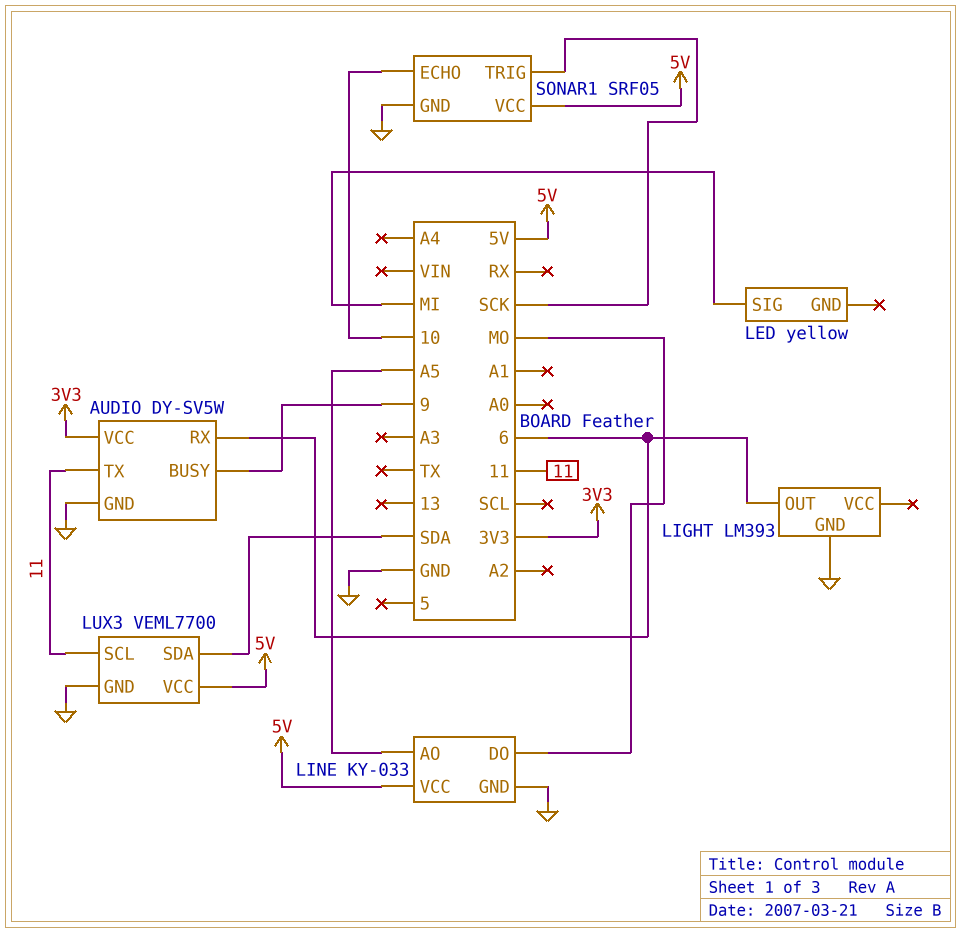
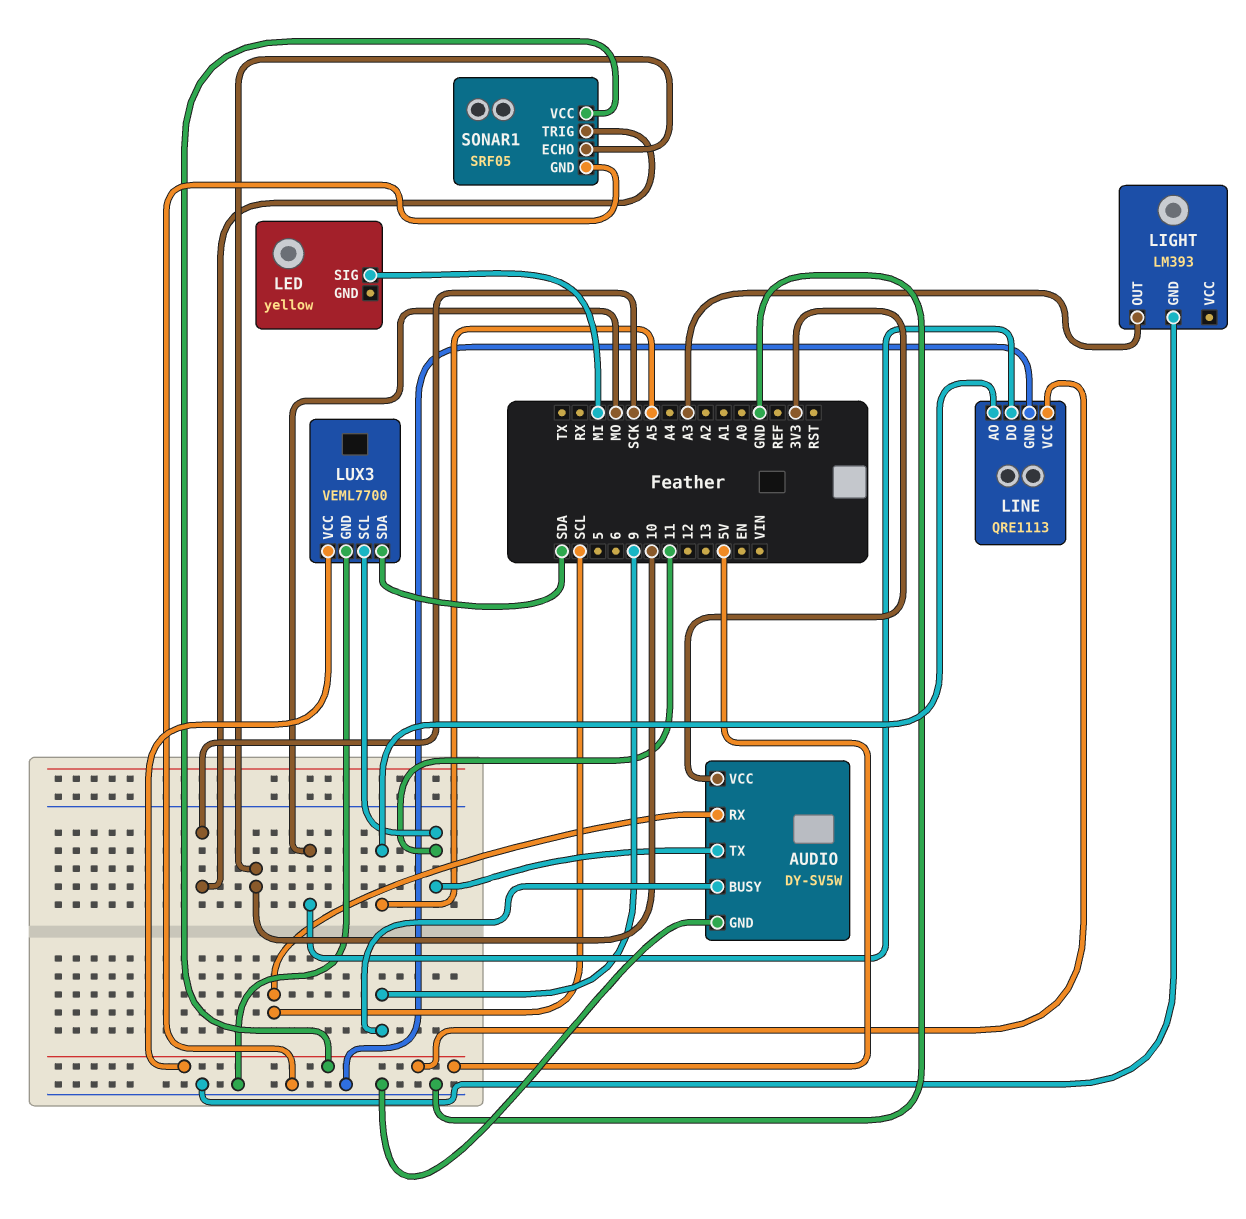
AUDIO pin RX: 6 -> SCL
LIGHT pin OUT: 6 -> A3
LINE: KY-033 -> QRE1113

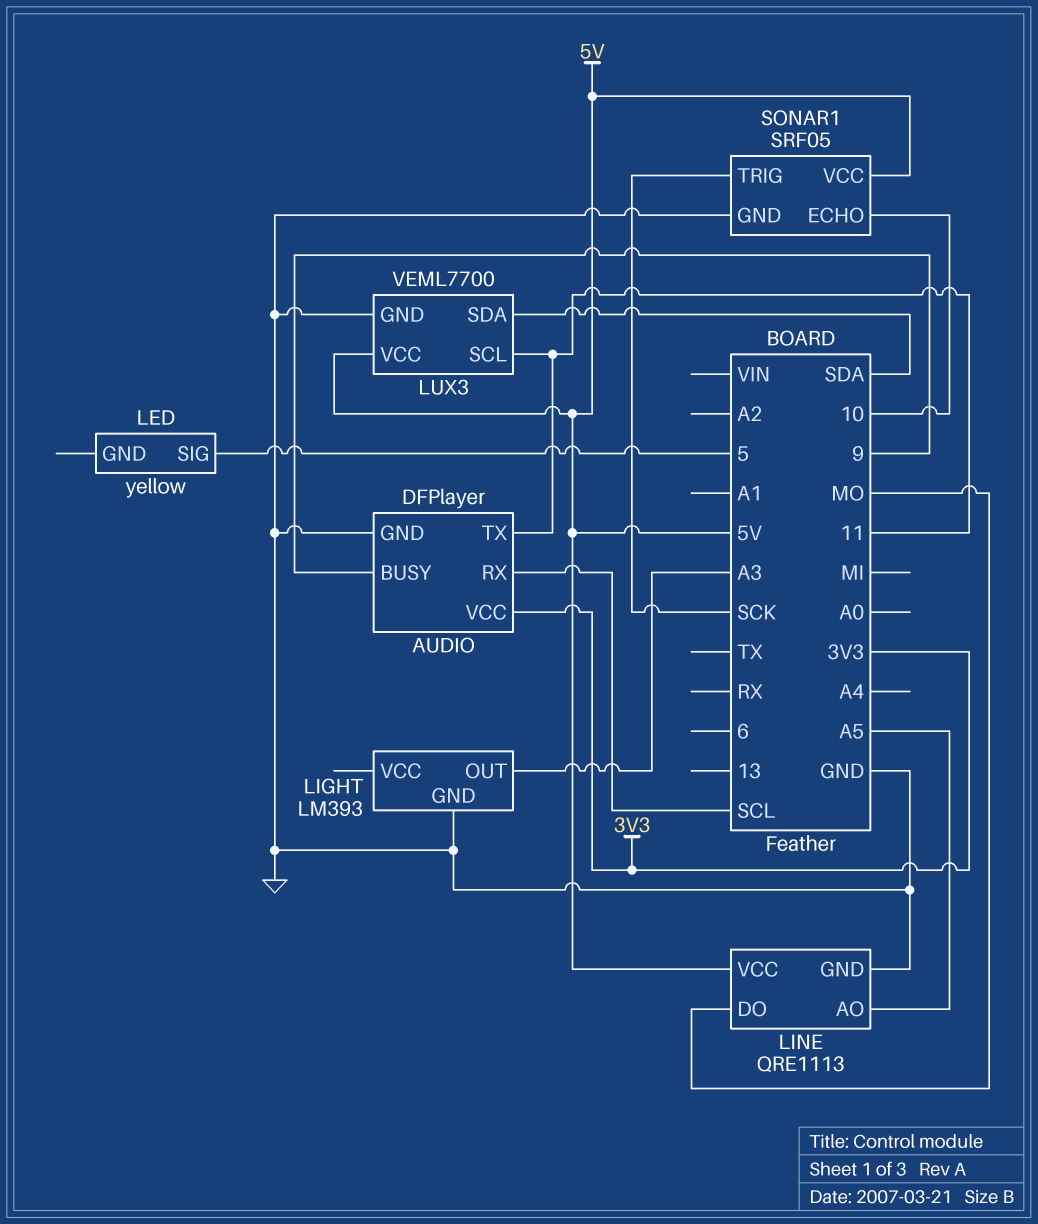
AUDIO: DY-SV5W -> DFPlayer
LED pin SIG: MI -> 5

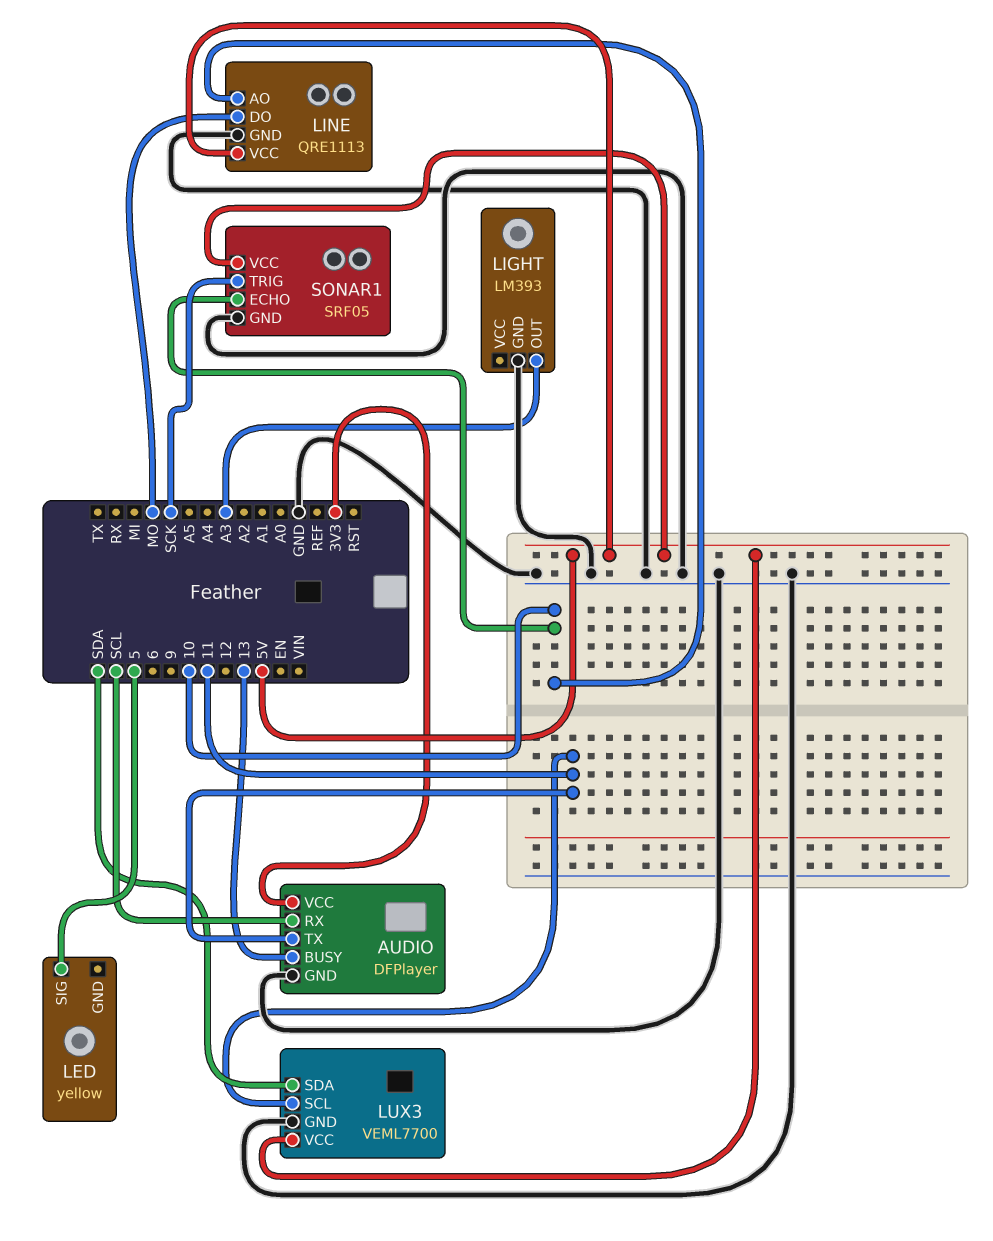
AUDIO pin BUSY: 9 -> 13
LINE pin AO: A5 -> 10

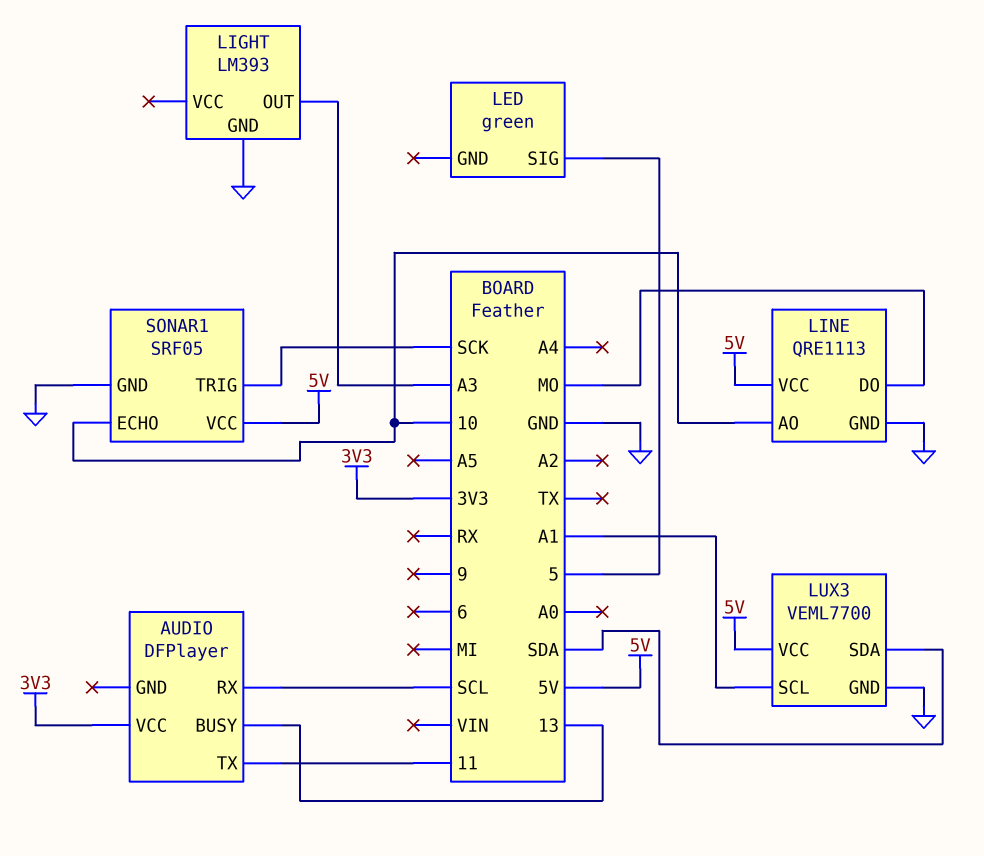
AUDIO pin GND: GND -> none
LED: yellow -> green
LUX3 pin SCL: 11 -> A1

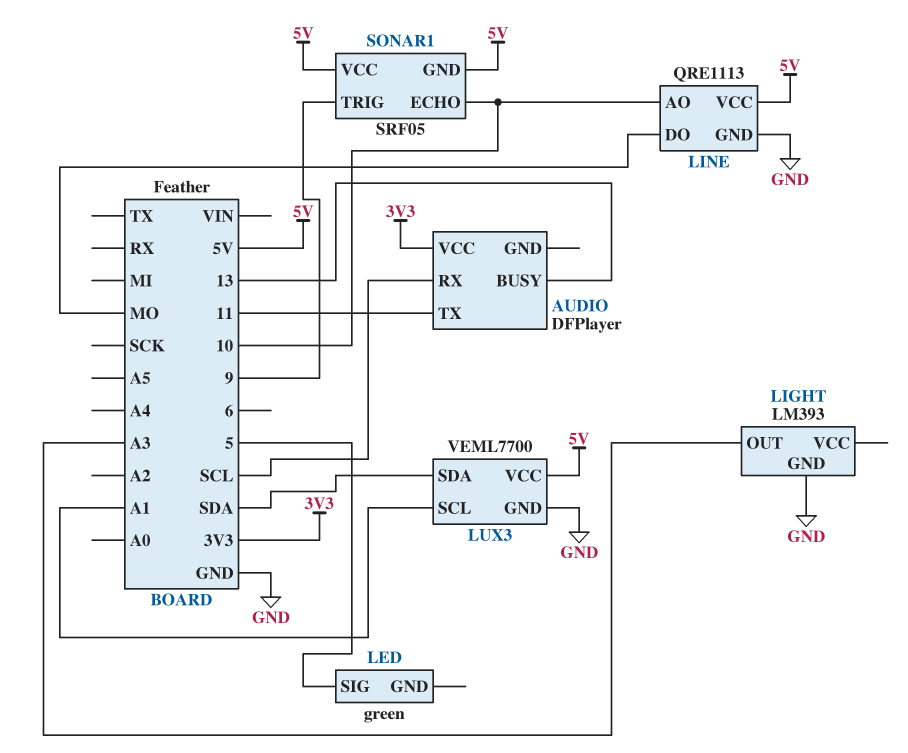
SONAR1 pin GND: GND -> 5V
SONAR1 pin TRIG: SCK -> 9

